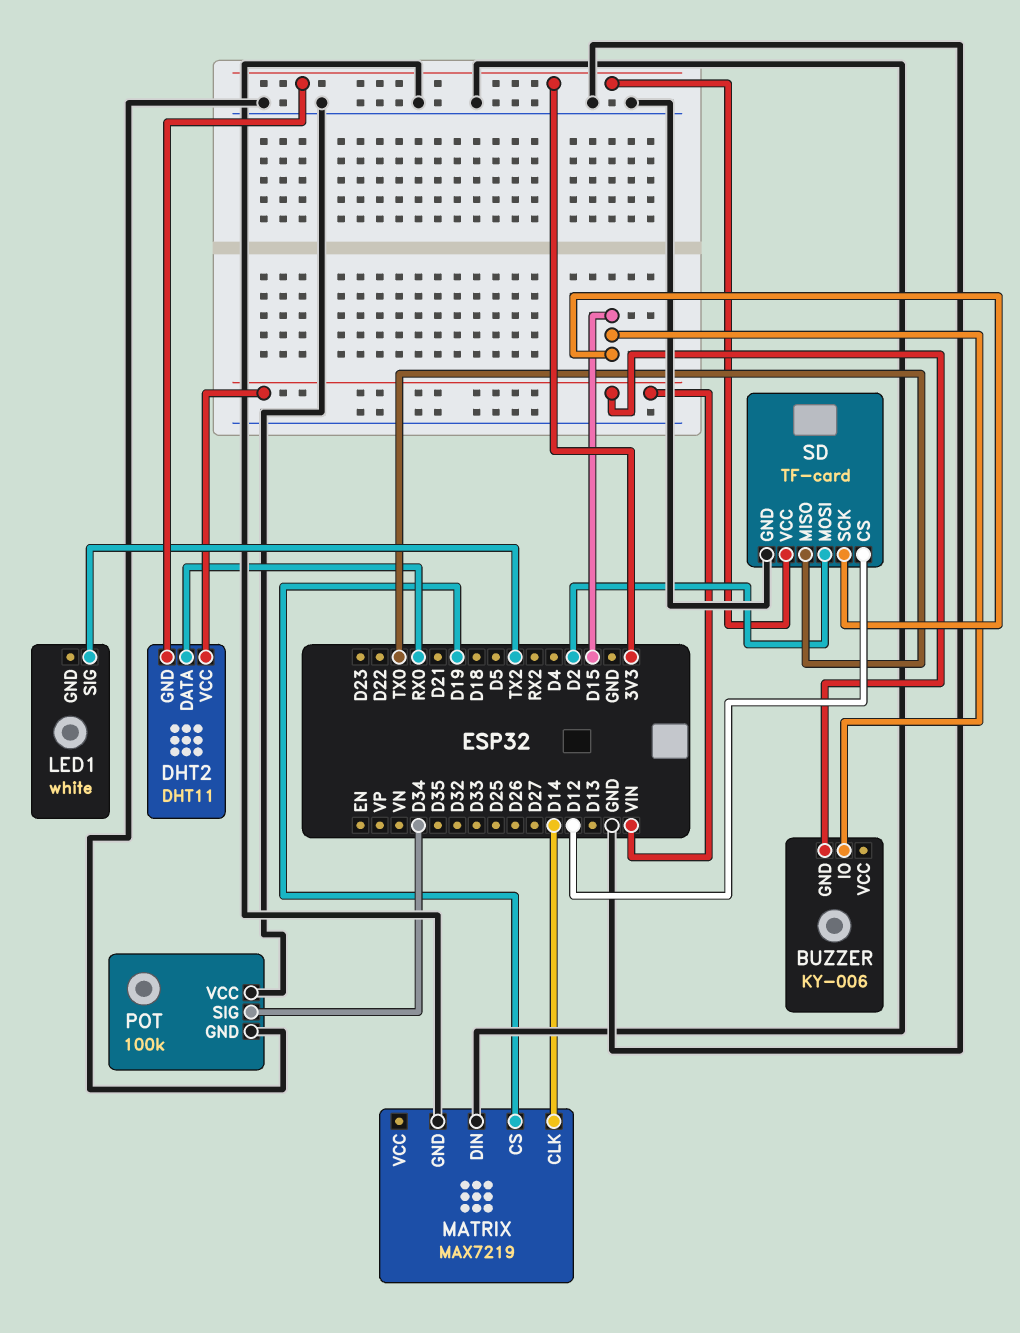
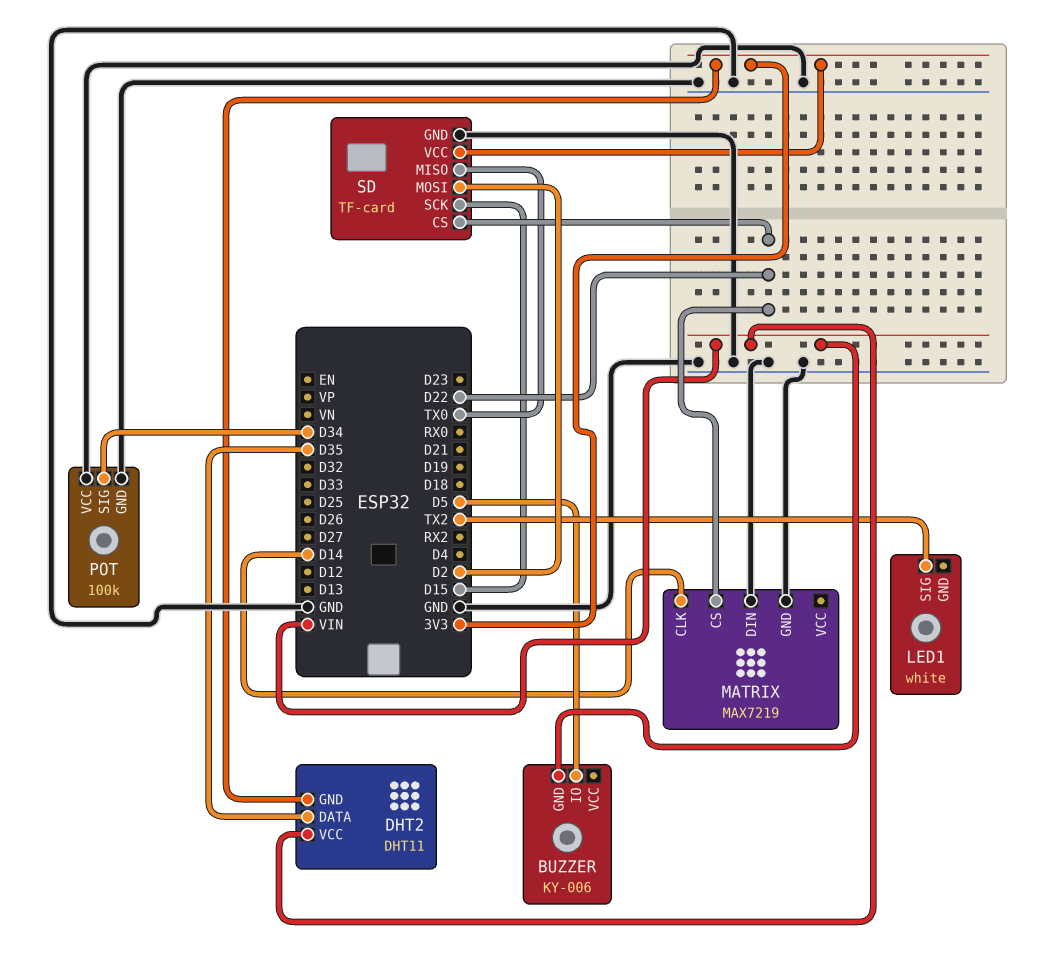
BUZZER pin IO: D15 -> D5
DHT2 pin DATA: RX0 -> D35
MATRIX pin CS: D19 -> D22
SD pin CS: D12 -> D22

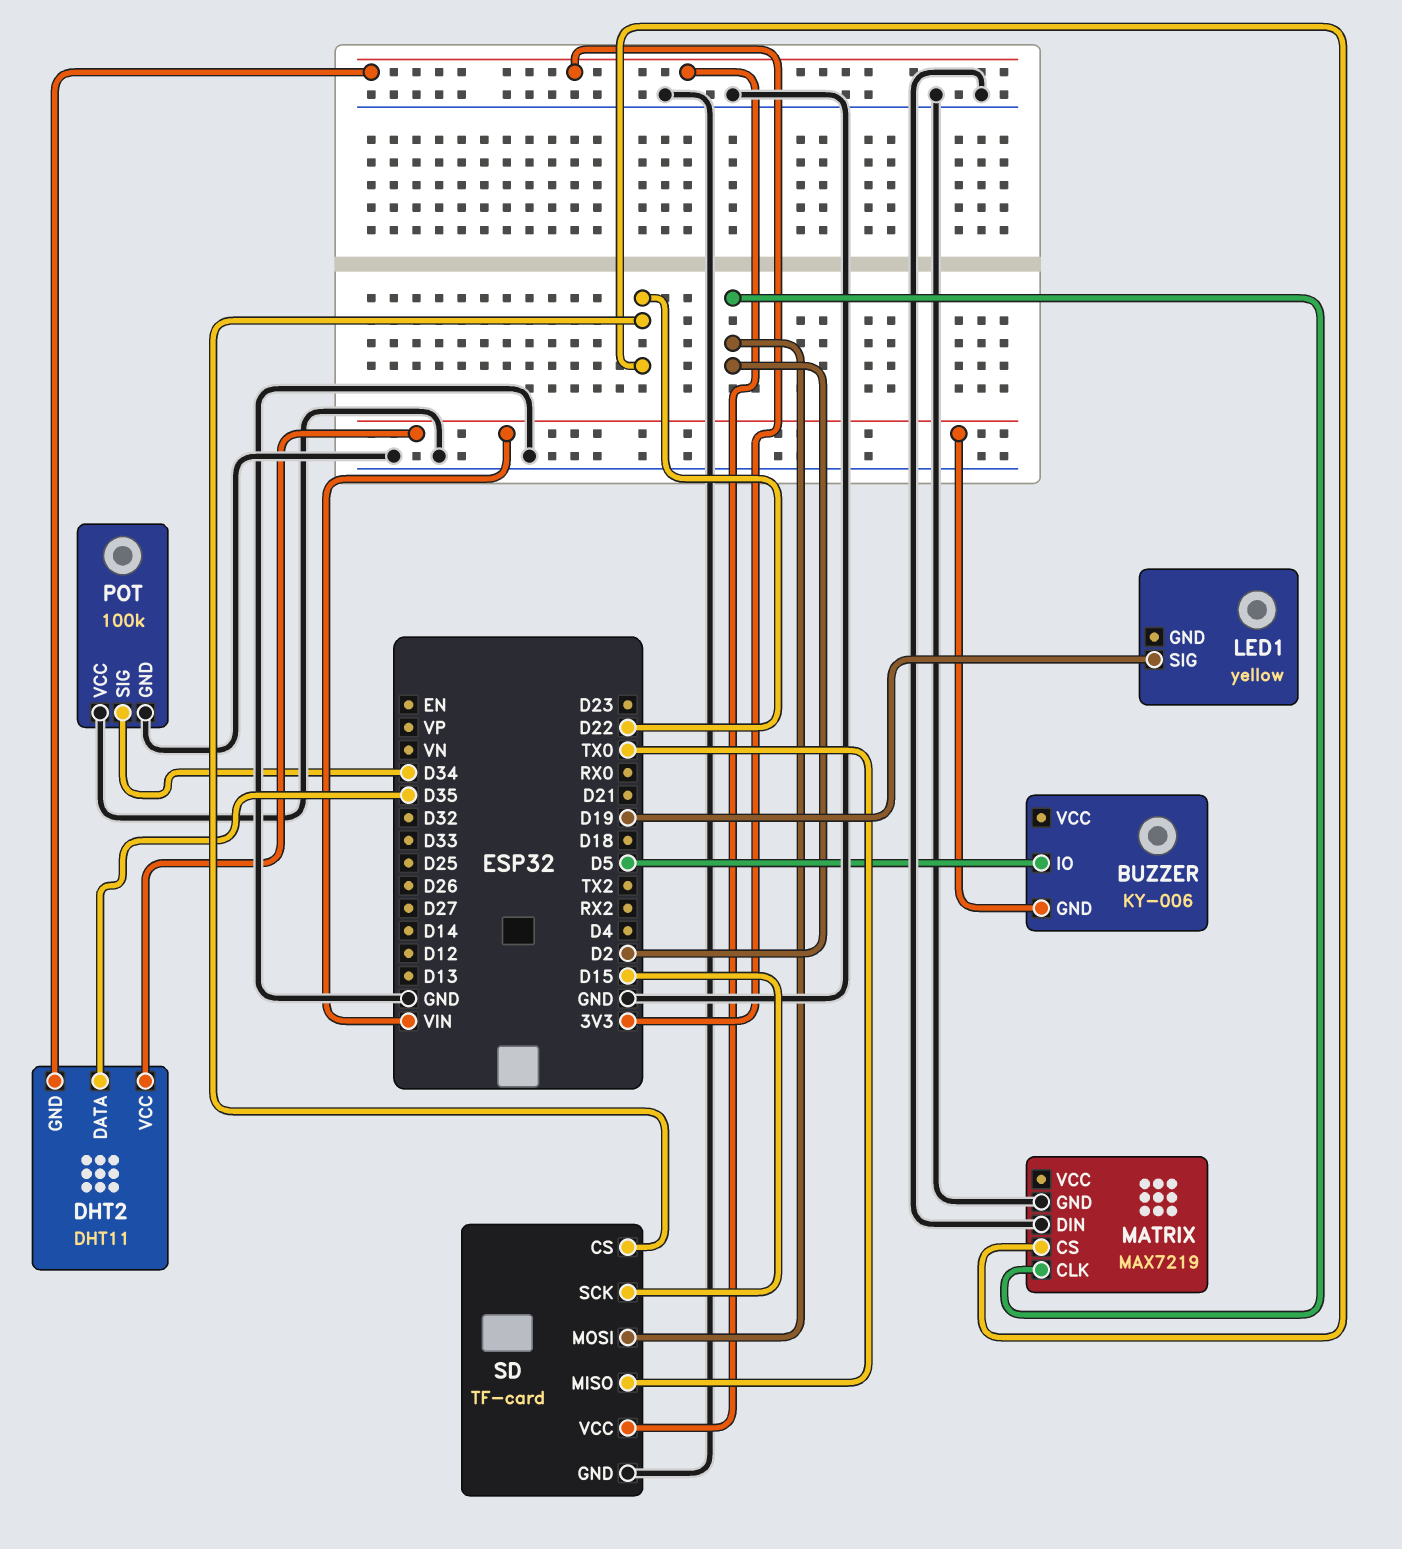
LED1: white -> yellow
LED1 pin SIG: TX2 -> D19
MATRIX pin CLK: D14 -> D2

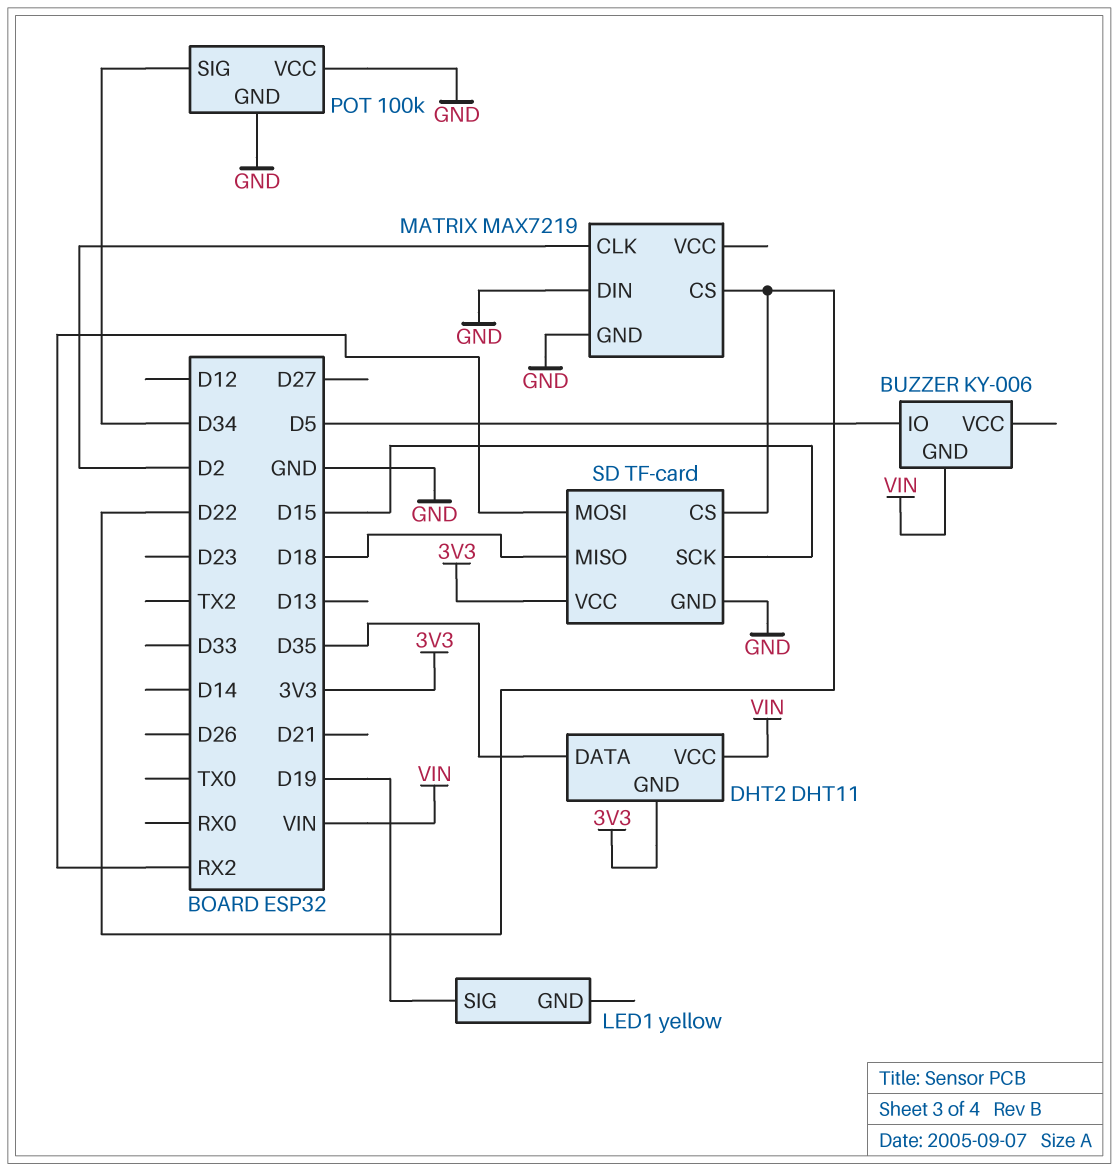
SD pin MISO: TX0 -> D18
SD pin MOSI: D2 -> RX2

